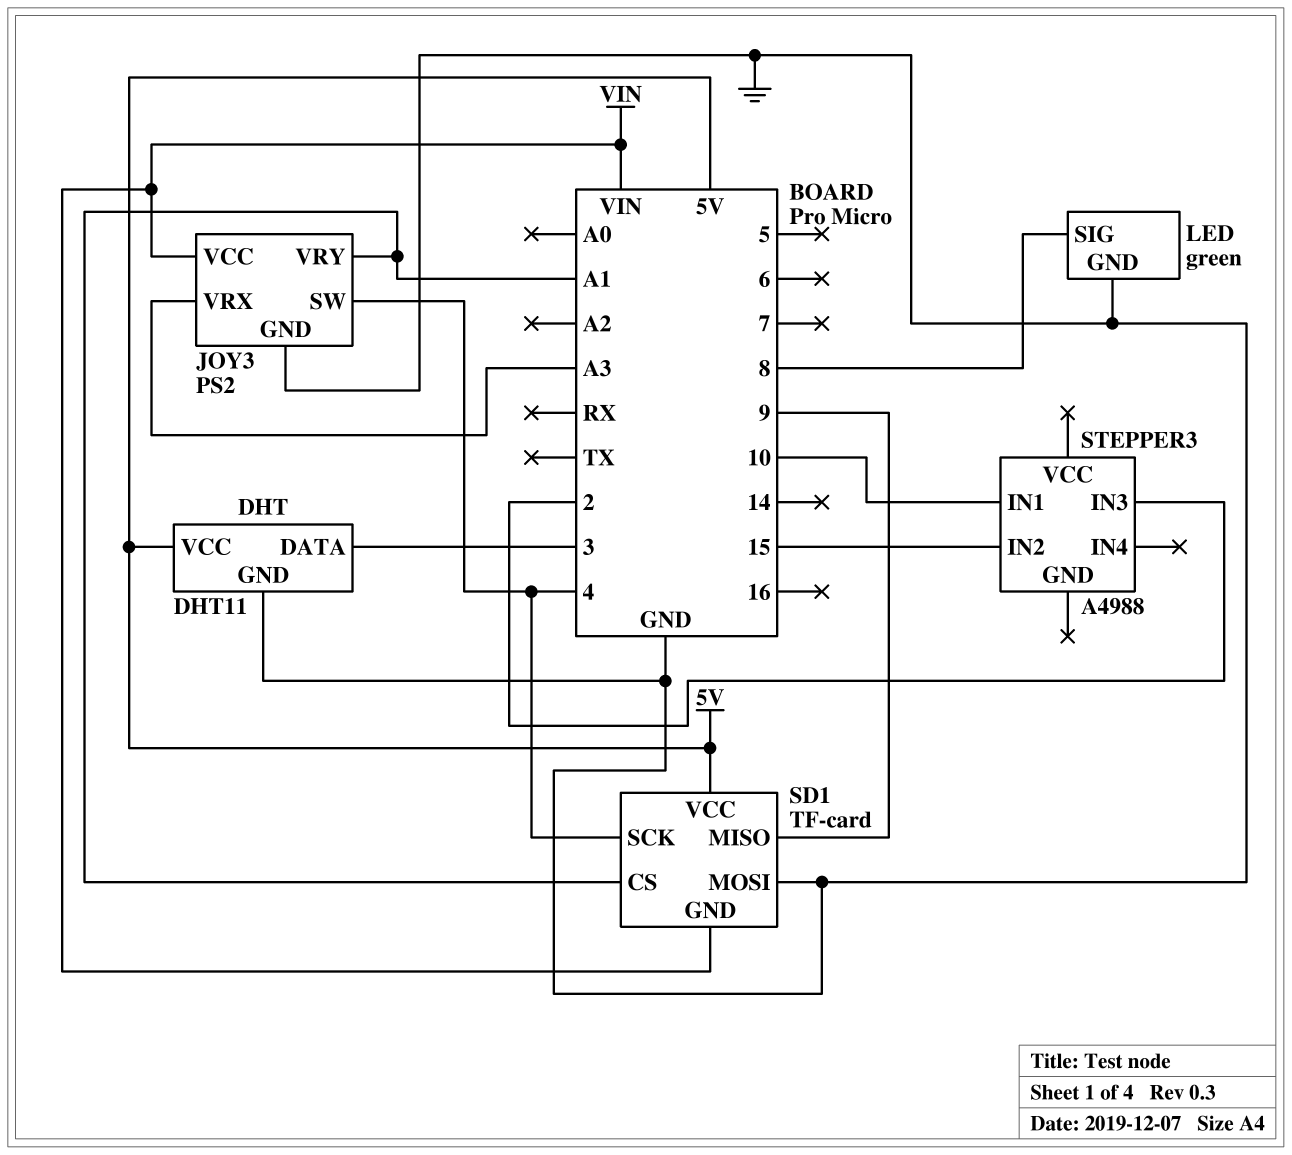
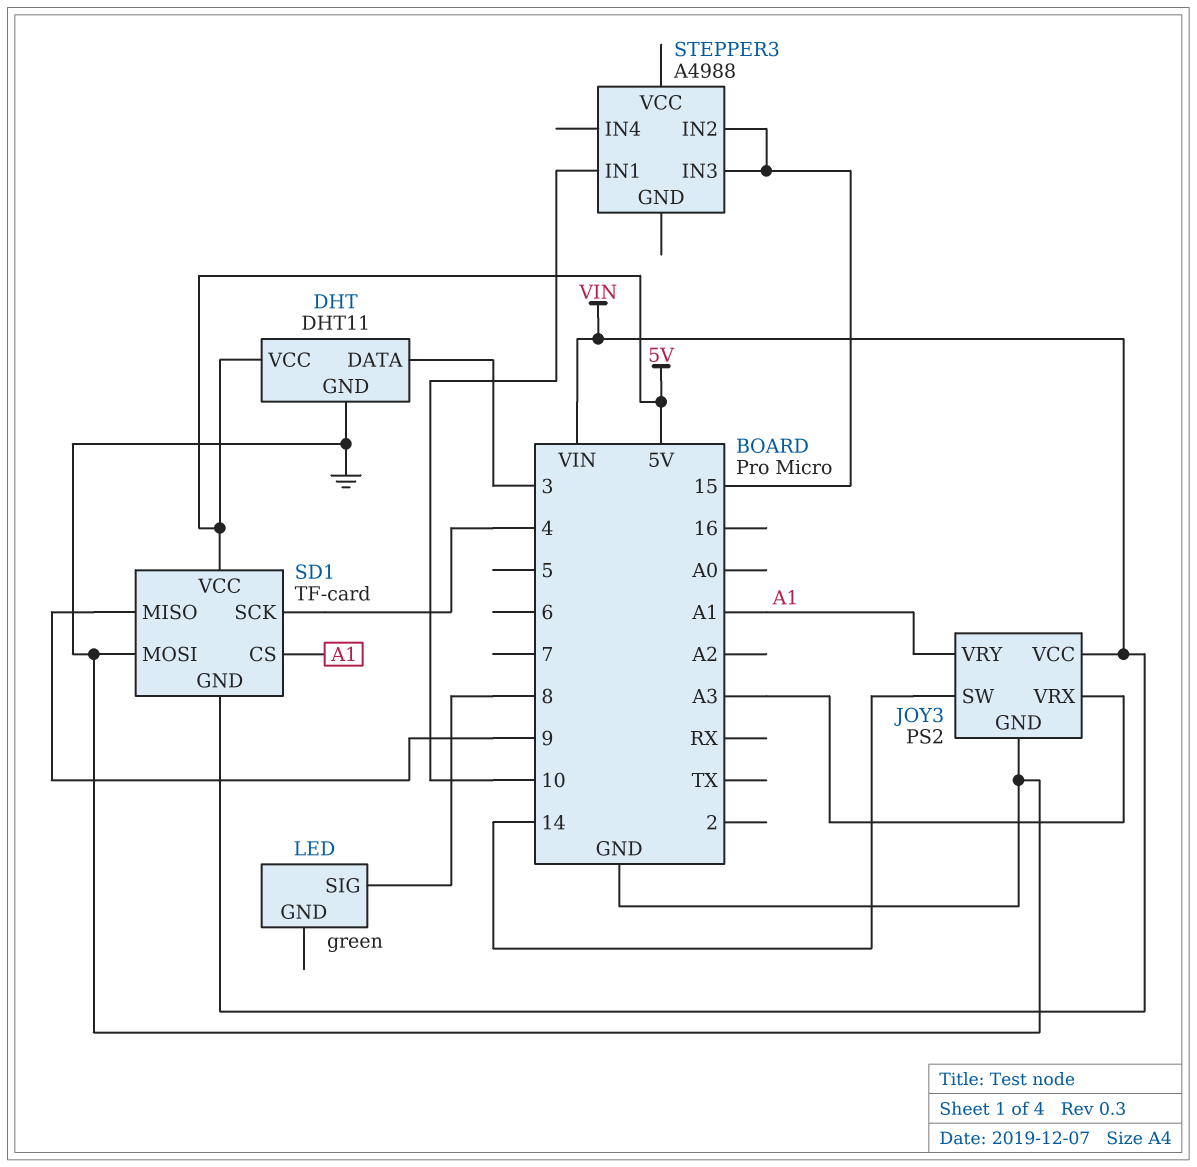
JOY3 pin SW: 4 -> 14
LED pin GND: GND -> none
STEPPER3 pin IN3: 2 -> 15

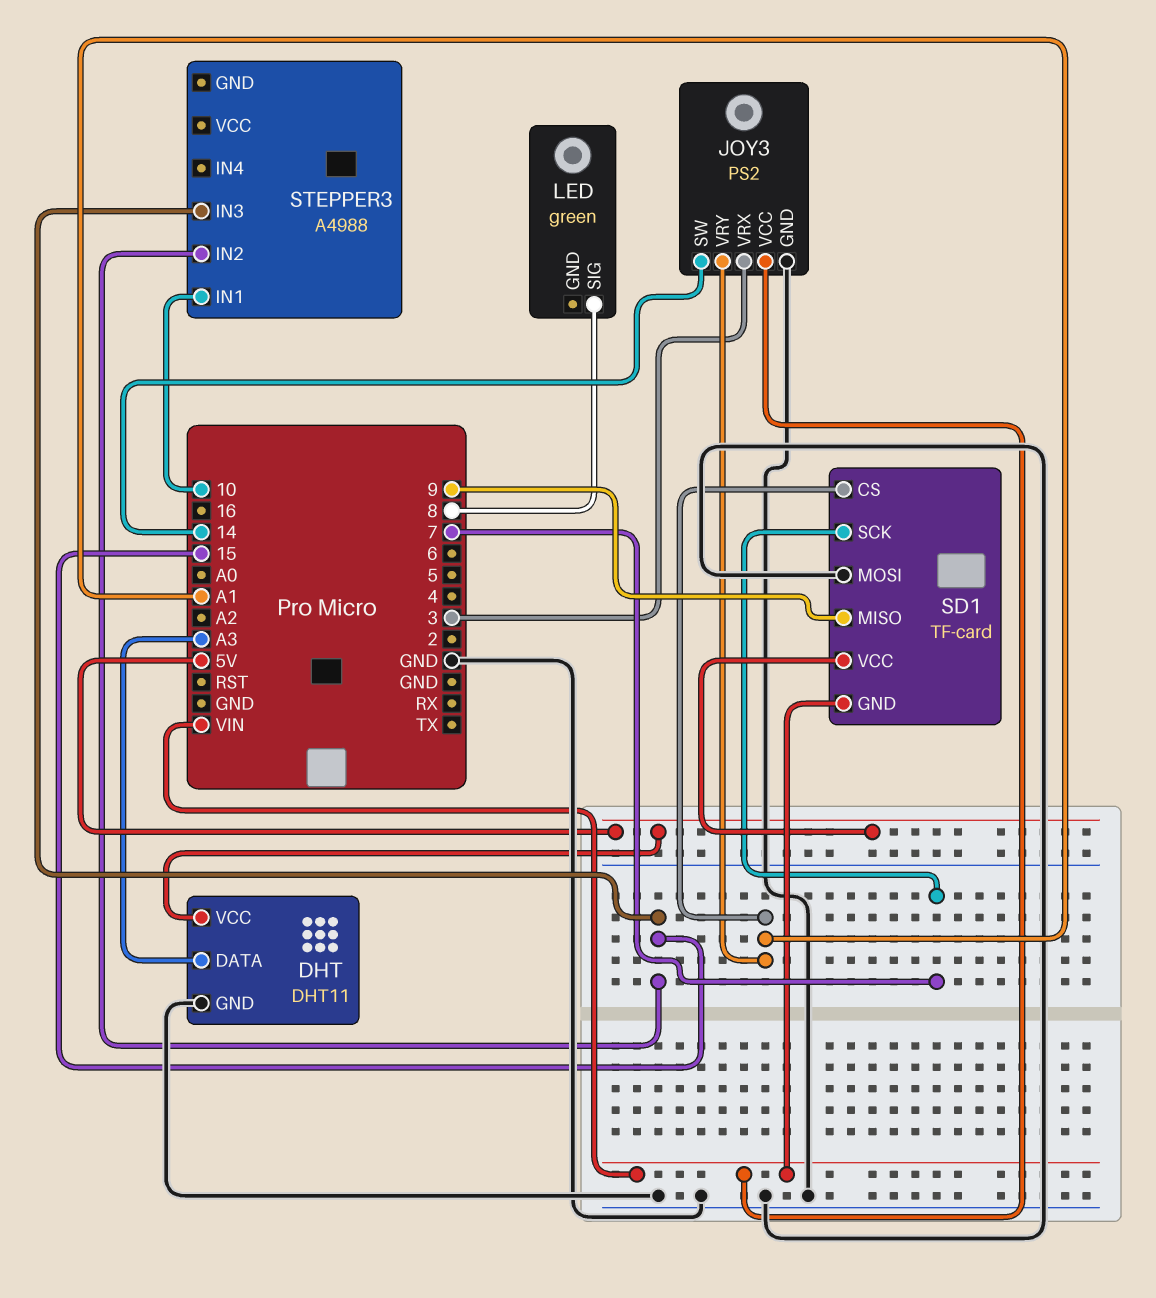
DHT pin DATA: 3 -> A3
JOY3 pin VRX: A3 -> 3
SD1 pin SCK: 4 -> 7

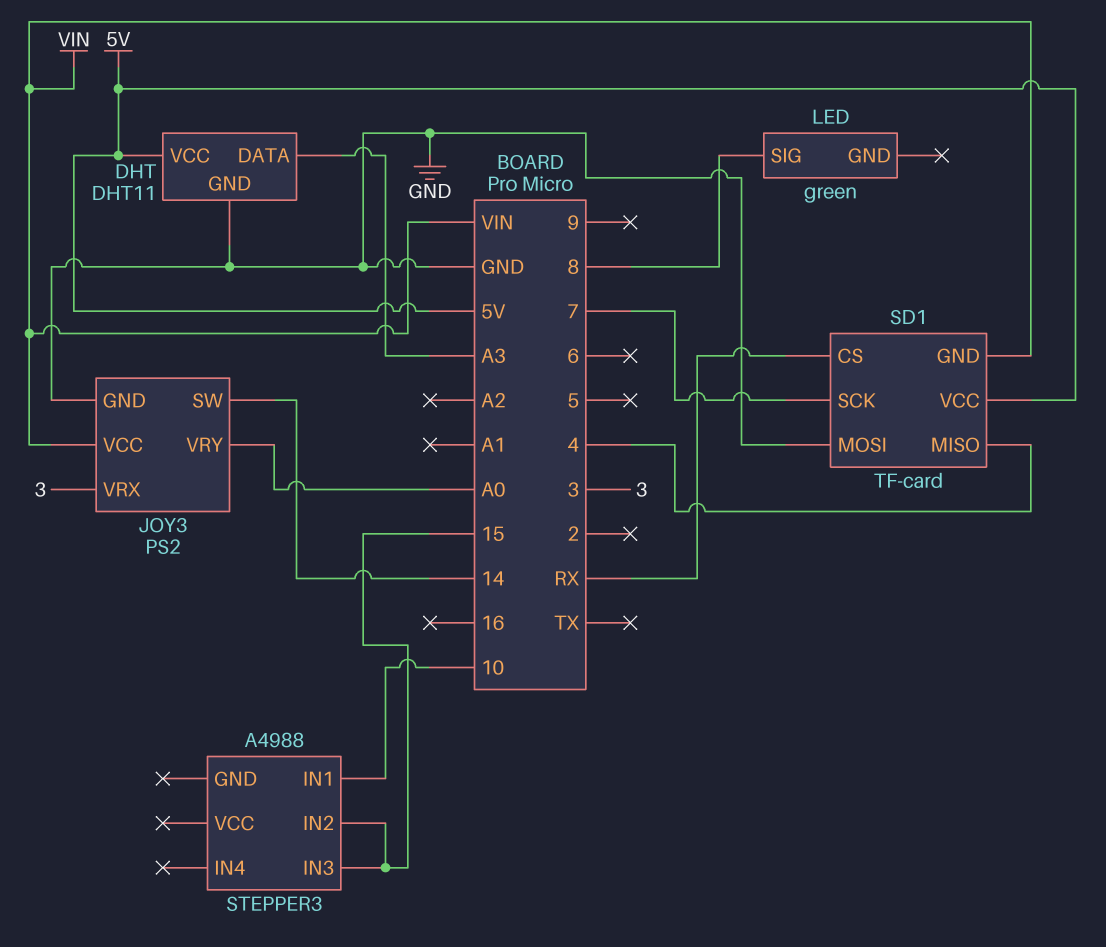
JOY3 pin VRY: A1 -> A0
SD1 pin CS: A1 -> RX
SD1 pin MISO: 9 -> 4

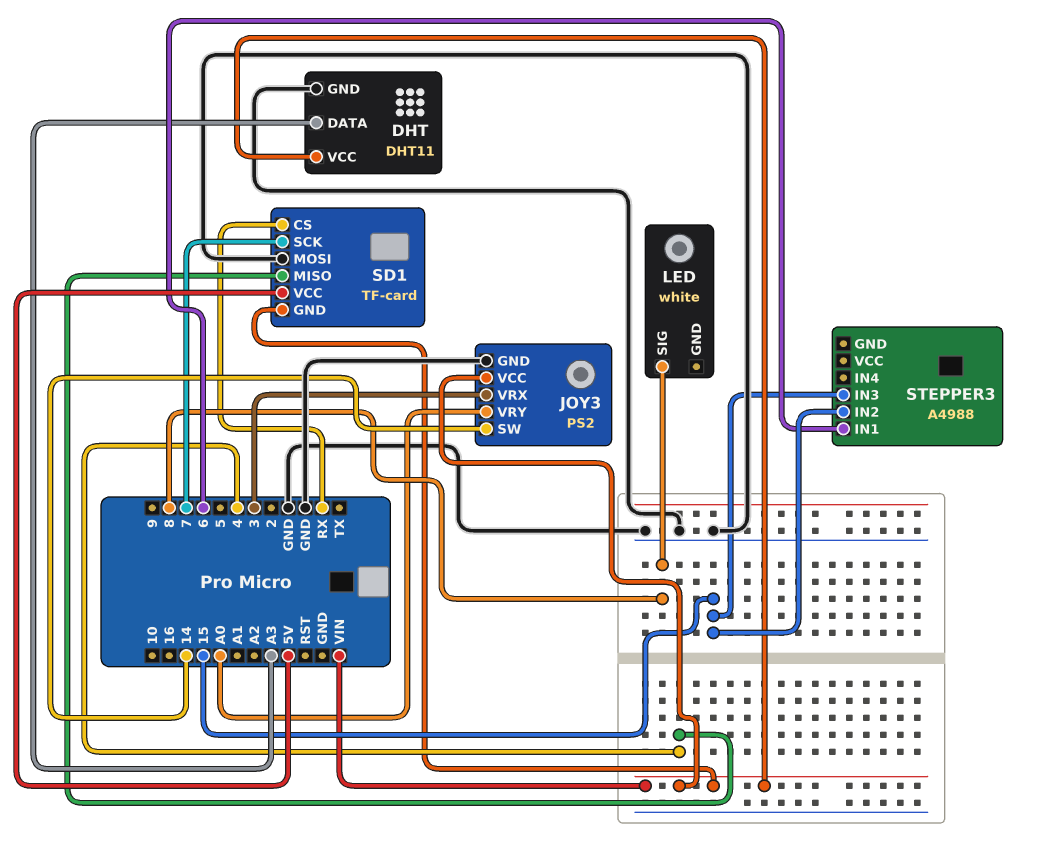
DHT pin VCC: 5V -> VIN
LED: green -> white
STEPPER3 pin IN1: 10 -> 6

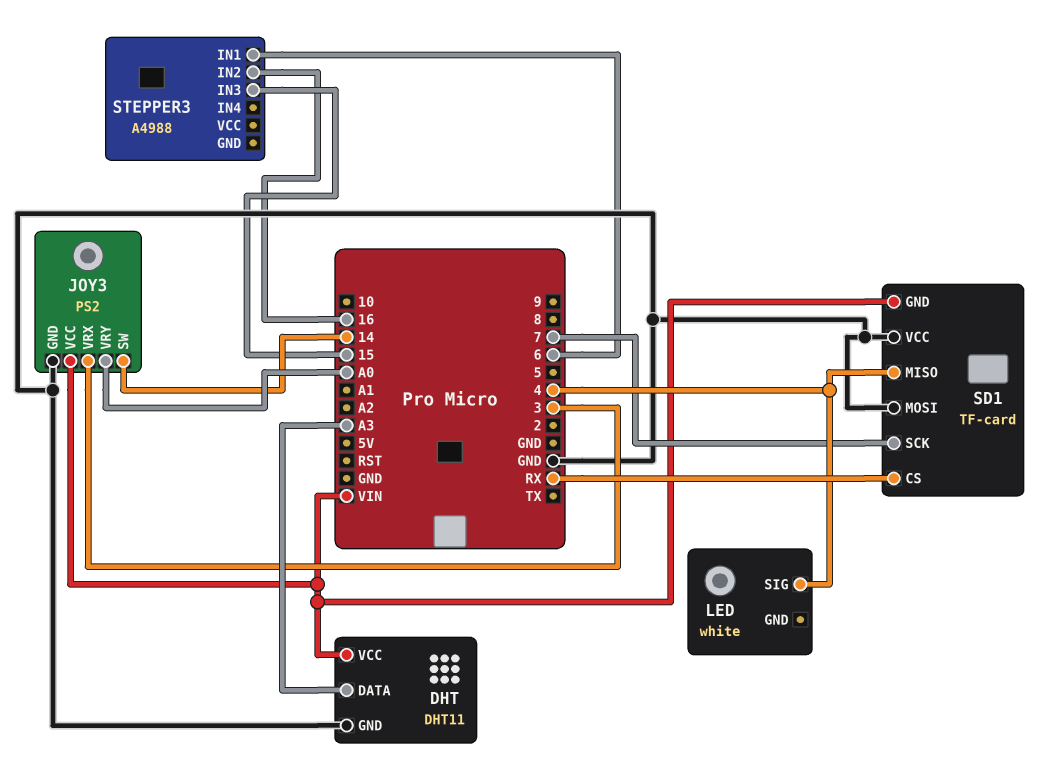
LED pin SIG: 8 -> 4
SD1 pin VCC: 5V -> GND
STEPPER3 pin IN2: 15 -> 16

